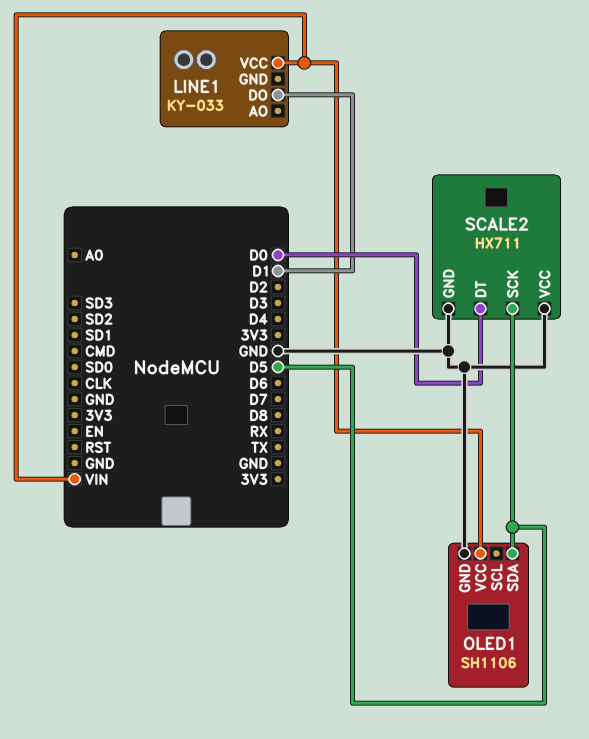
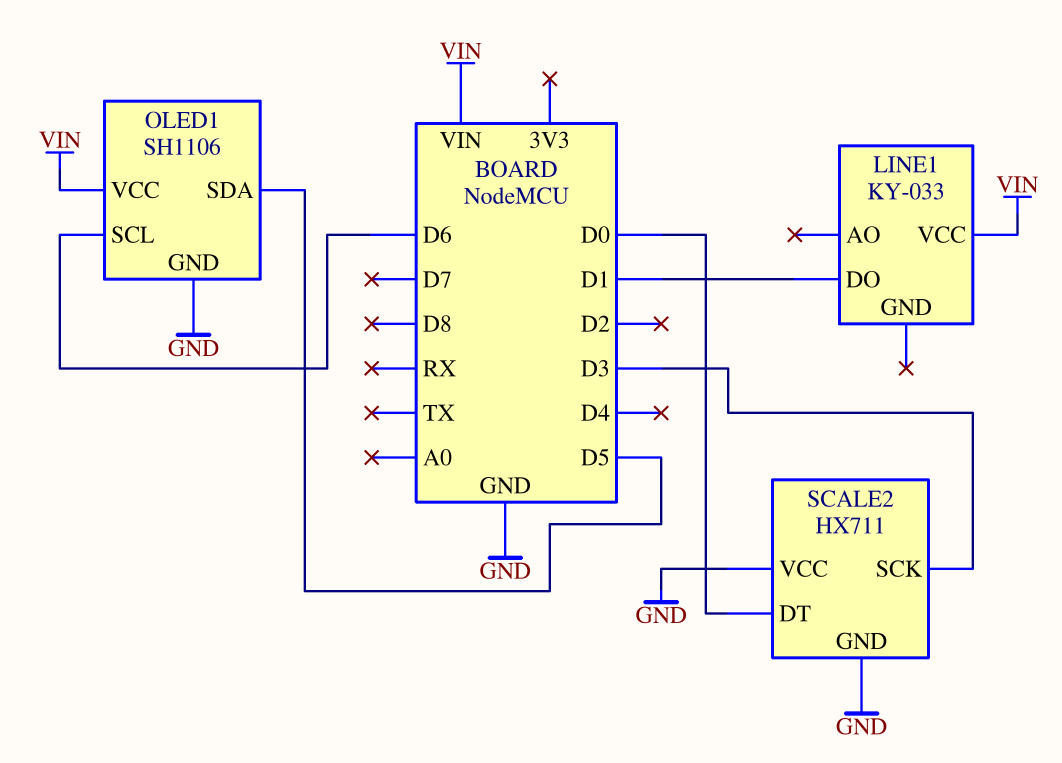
OLED1 pin SCL: none -> D6
SCALE2 pin SCK: D5 -> D3

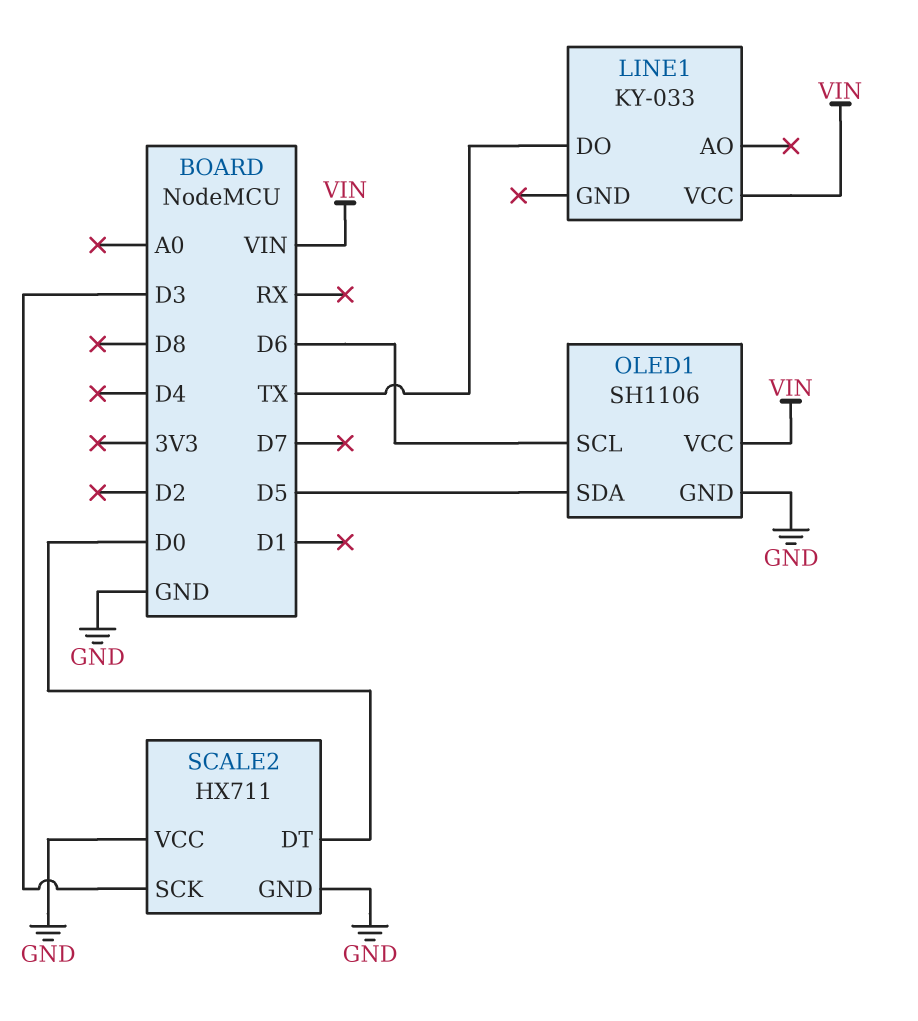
LINE1 pin DO: D1 -> TX

